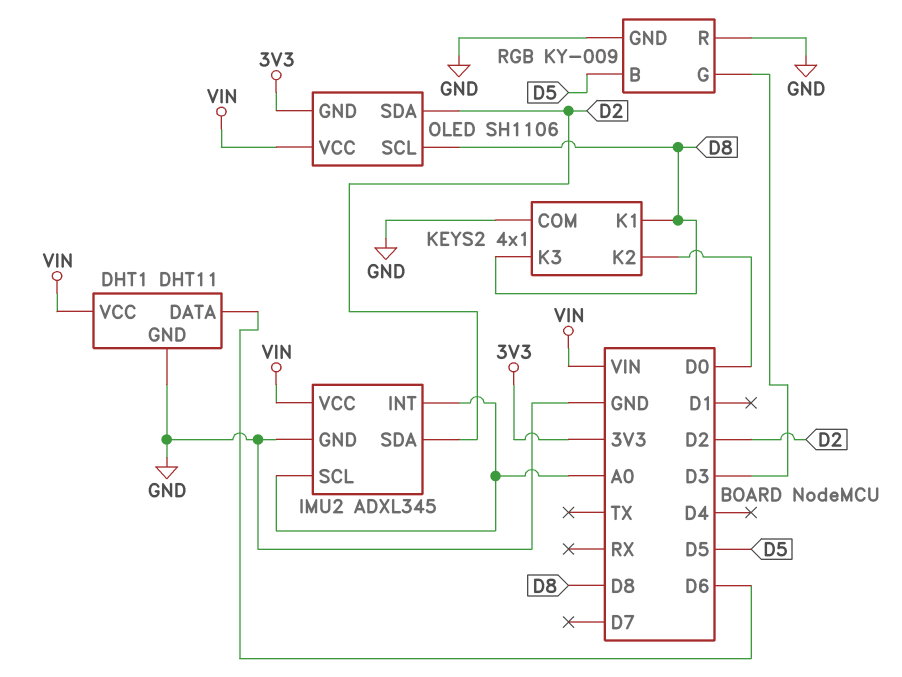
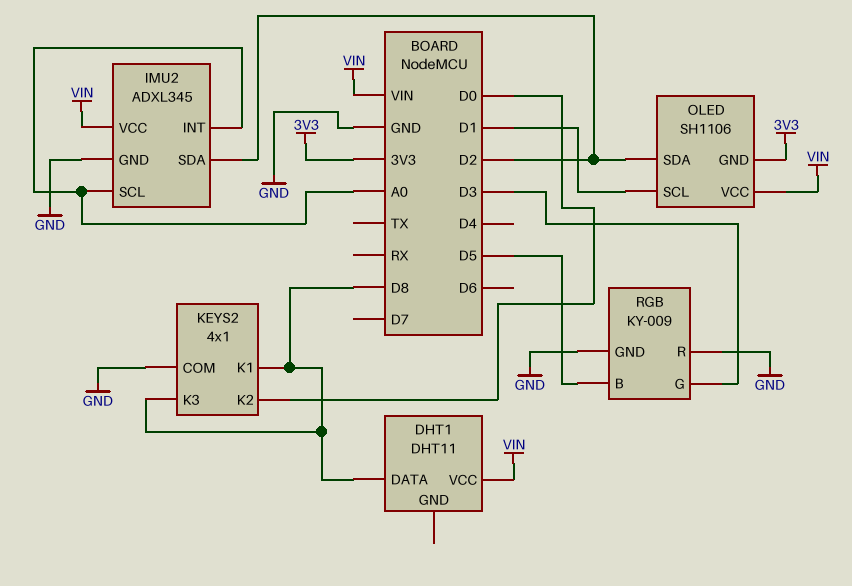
DHT1 pin DATA: D6 -> D8
DHT1 pin GND: GND -> none
OLED pin SCL: D8 -> D1

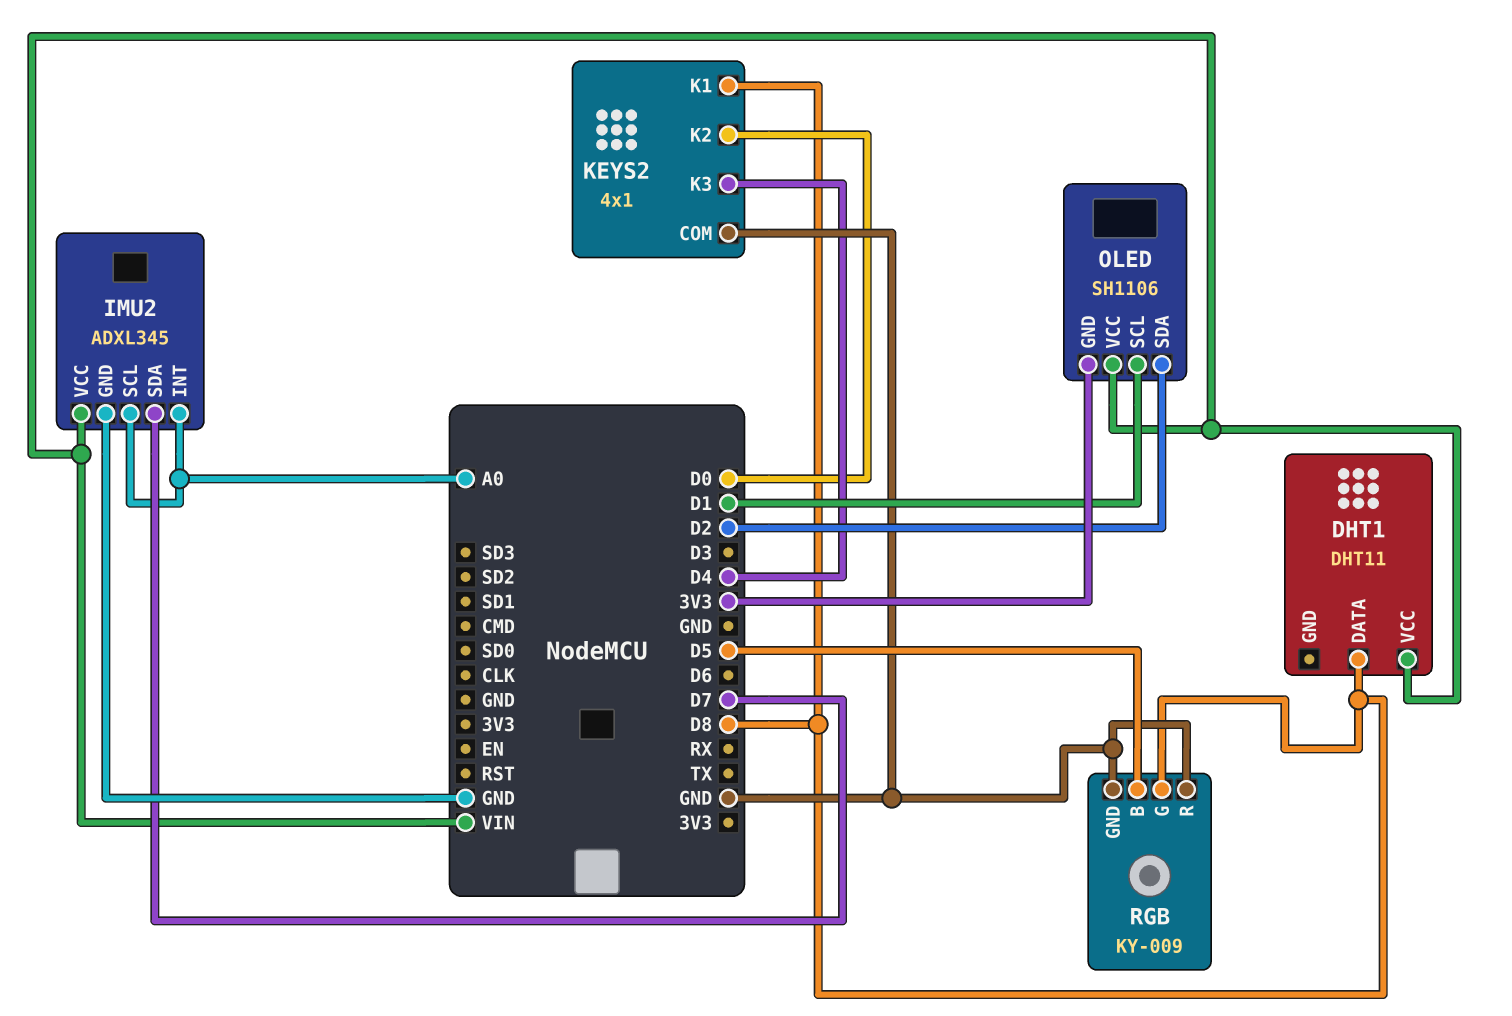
IMU2 pin SDA: D2 -> D7
KEYS2 pin K3: D8 -> D4
RGB pin G: D3 -> D8

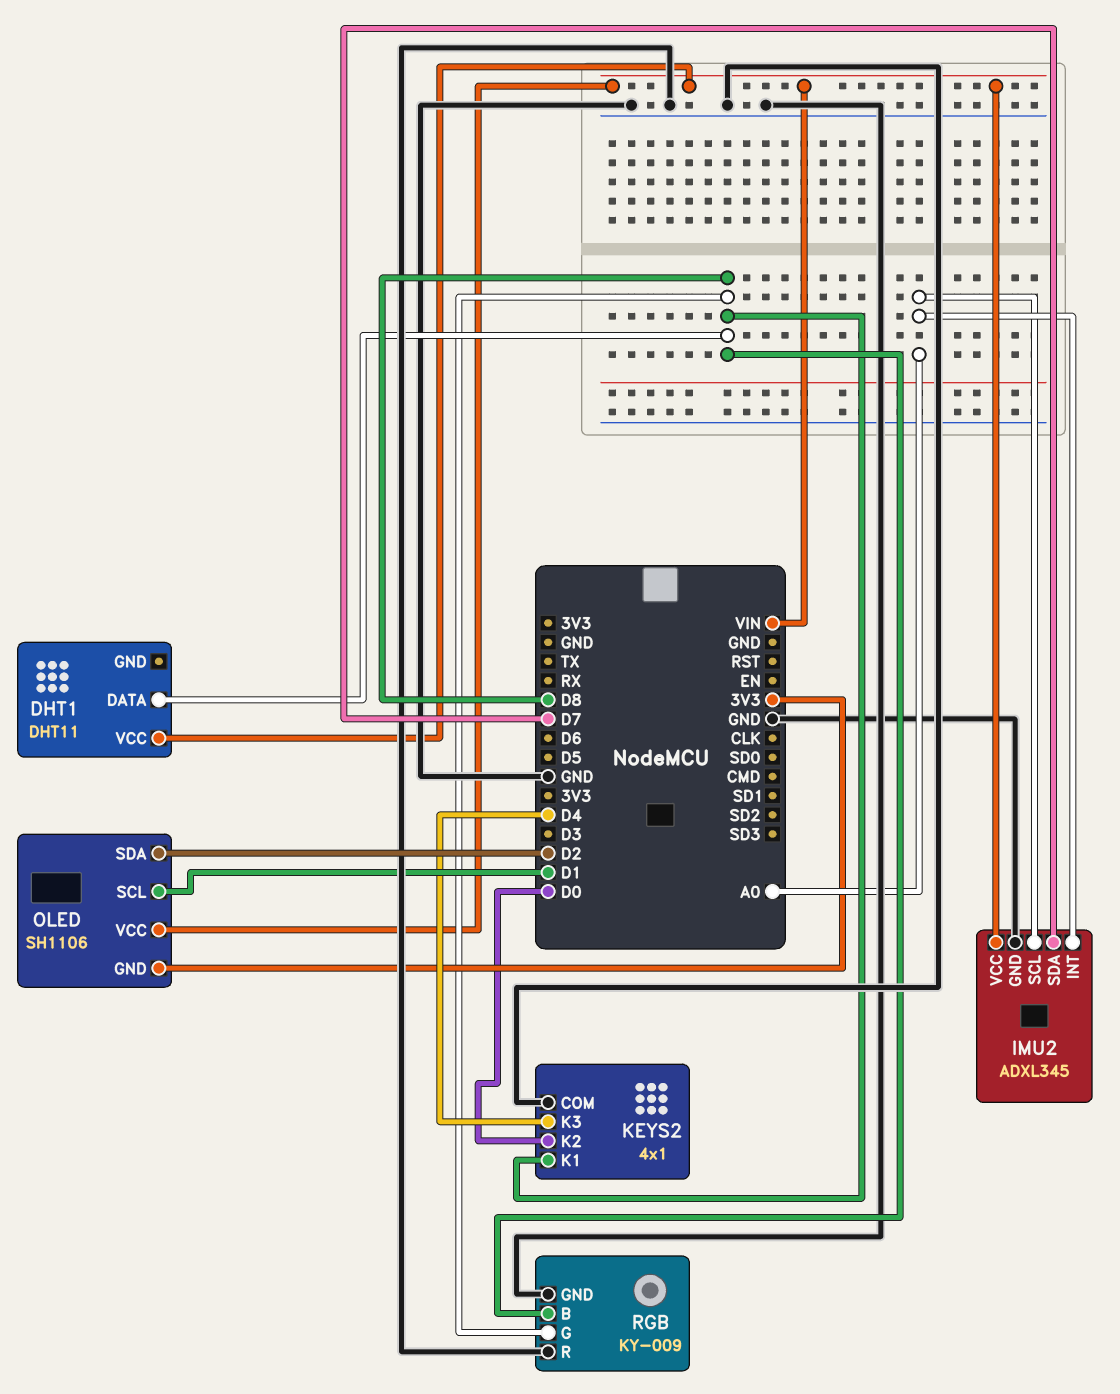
RGB pin B: D5 -> D8

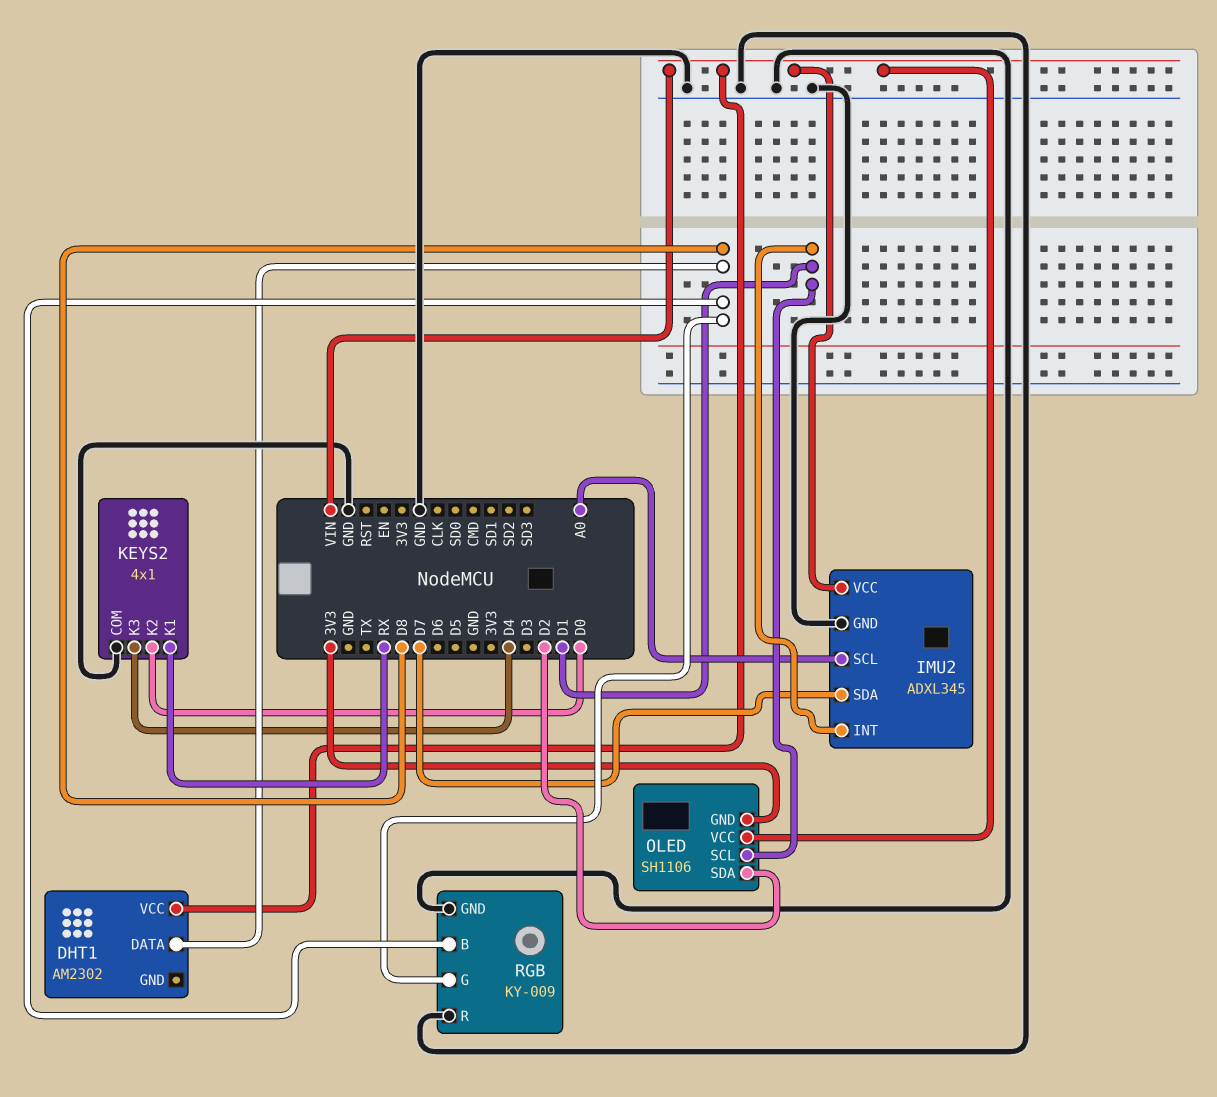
DHT1: DHT11 -> AM2302
IMU2 pin INT: A0 -> D1
KEYS2 pin K1: D8 -> RX

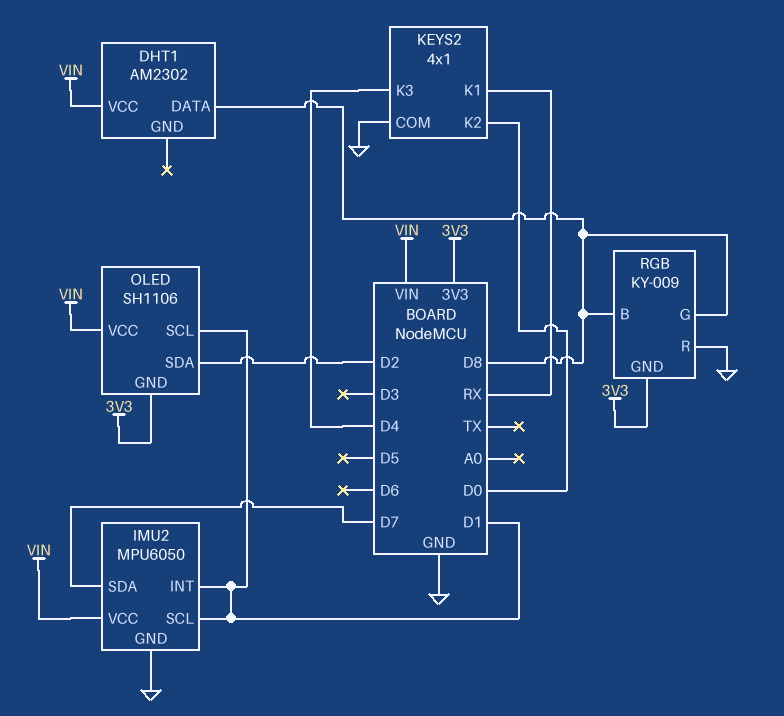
IMU2: ADXL345 -> MPU6050
IMU2 pin SCL: A0 -> D1
RGB pin GND: GND -> 3V3

